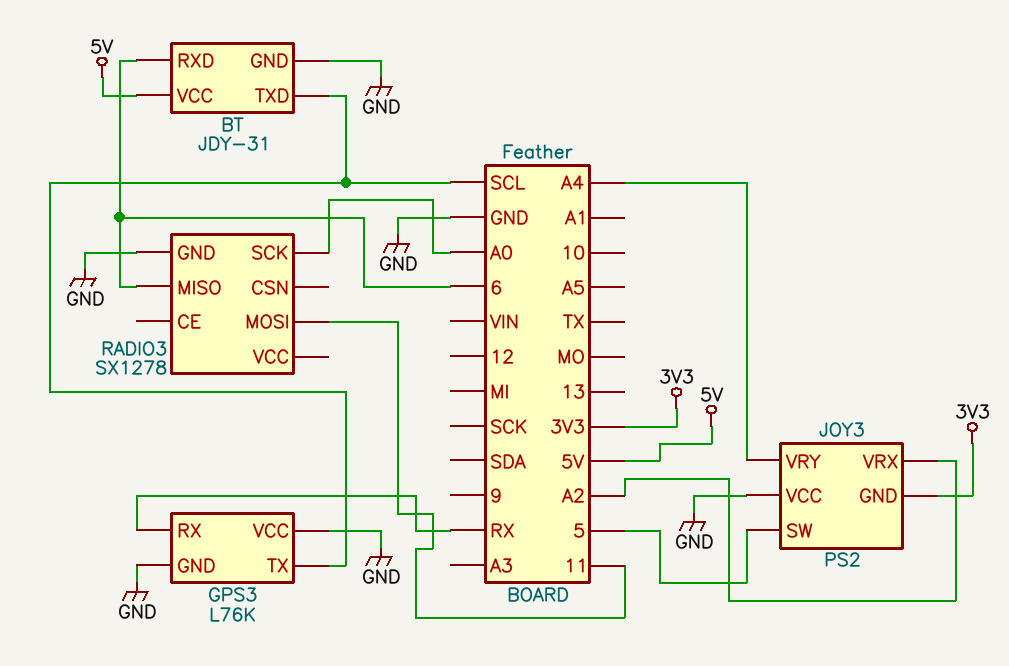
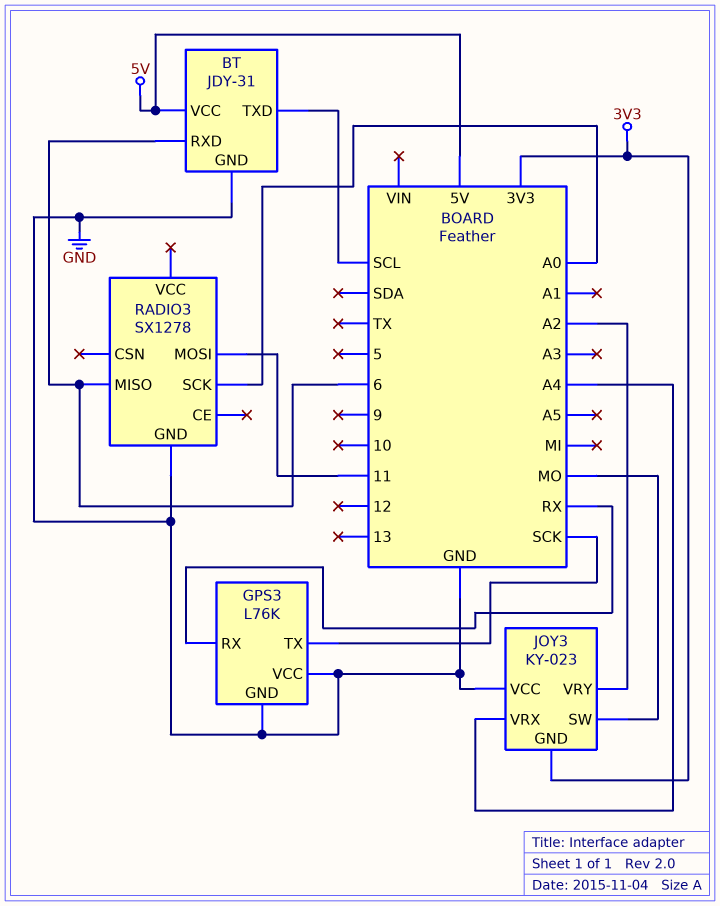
GPS3 pin TX: SCL -> SCK
JOY3: PS2 -> KY-023
JOY3 pin SW: 5 -> MO
JOY3 pin VRX: A2 -> A4
JOY3 pin VRY: A4 -> A2

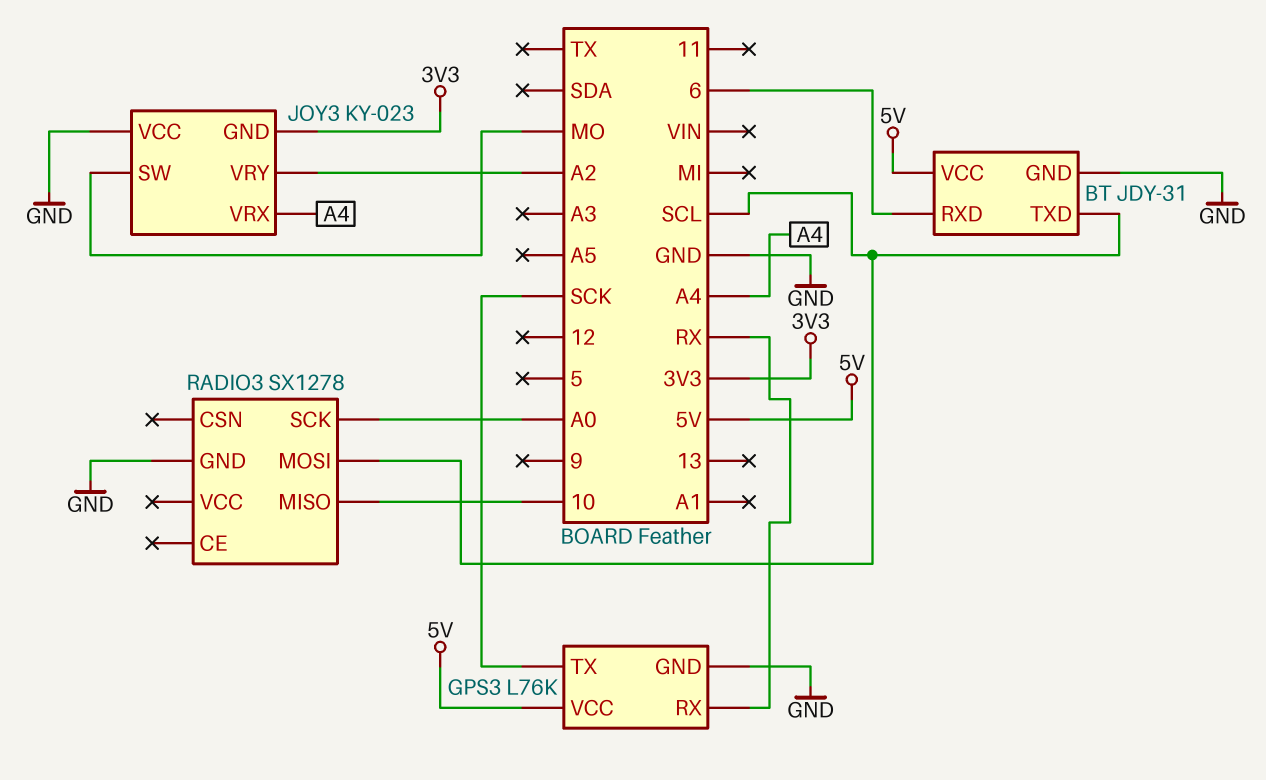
GPS3 pin VCC: GND -> 5V
RADIO3 pin MISO: 6 -> 10
RADIO3 pin MOSI: 11 -> SCL

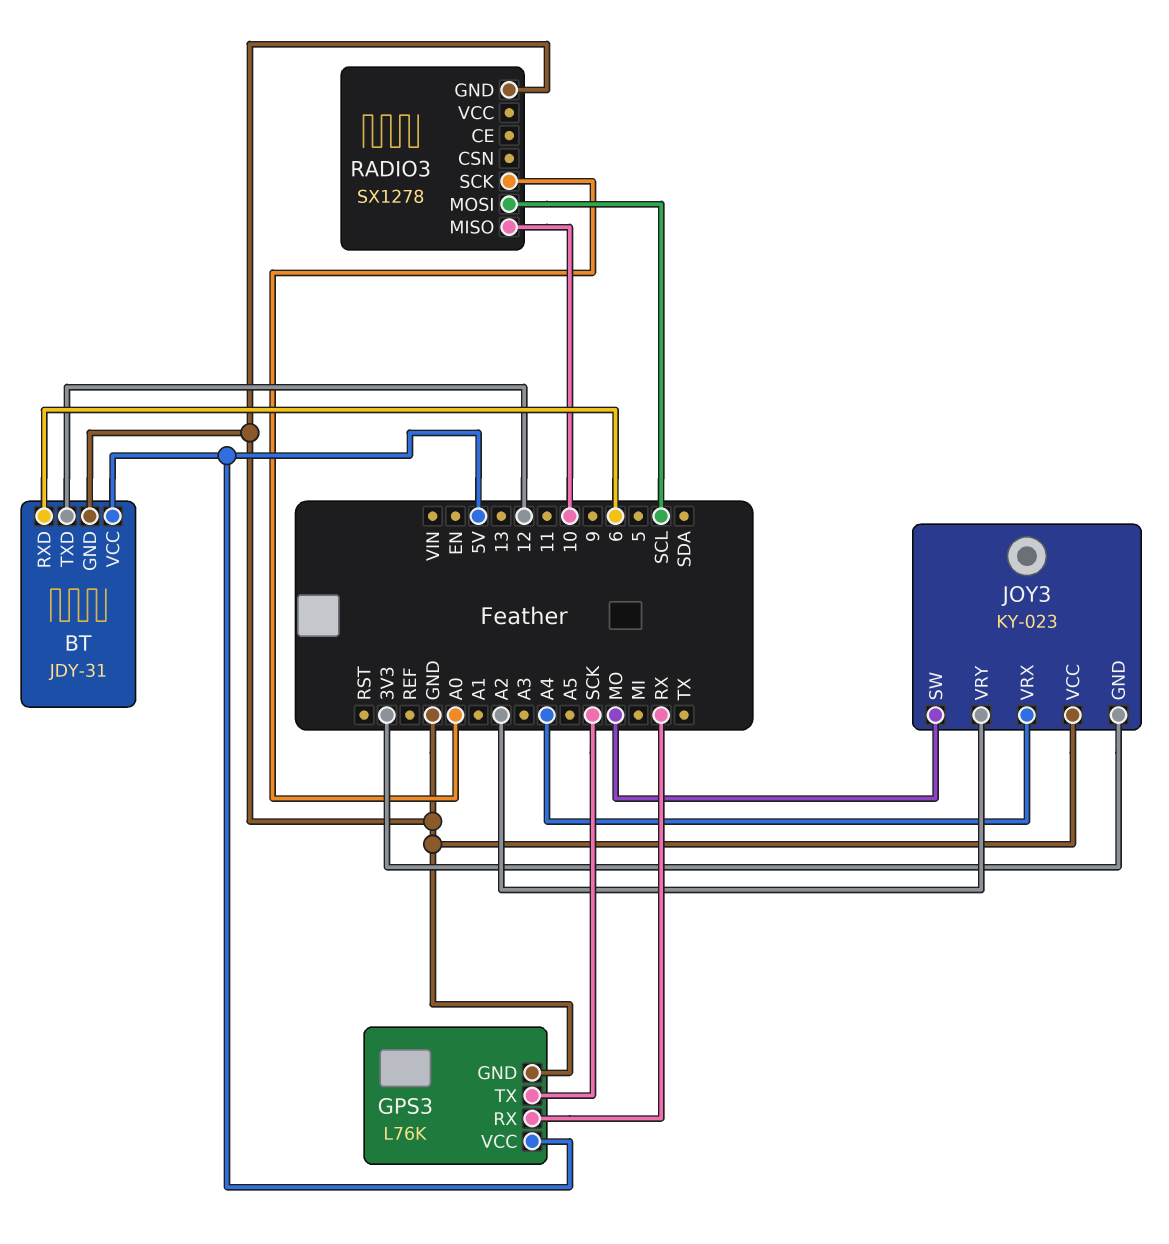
BT pin TXD: SCL -> 12

